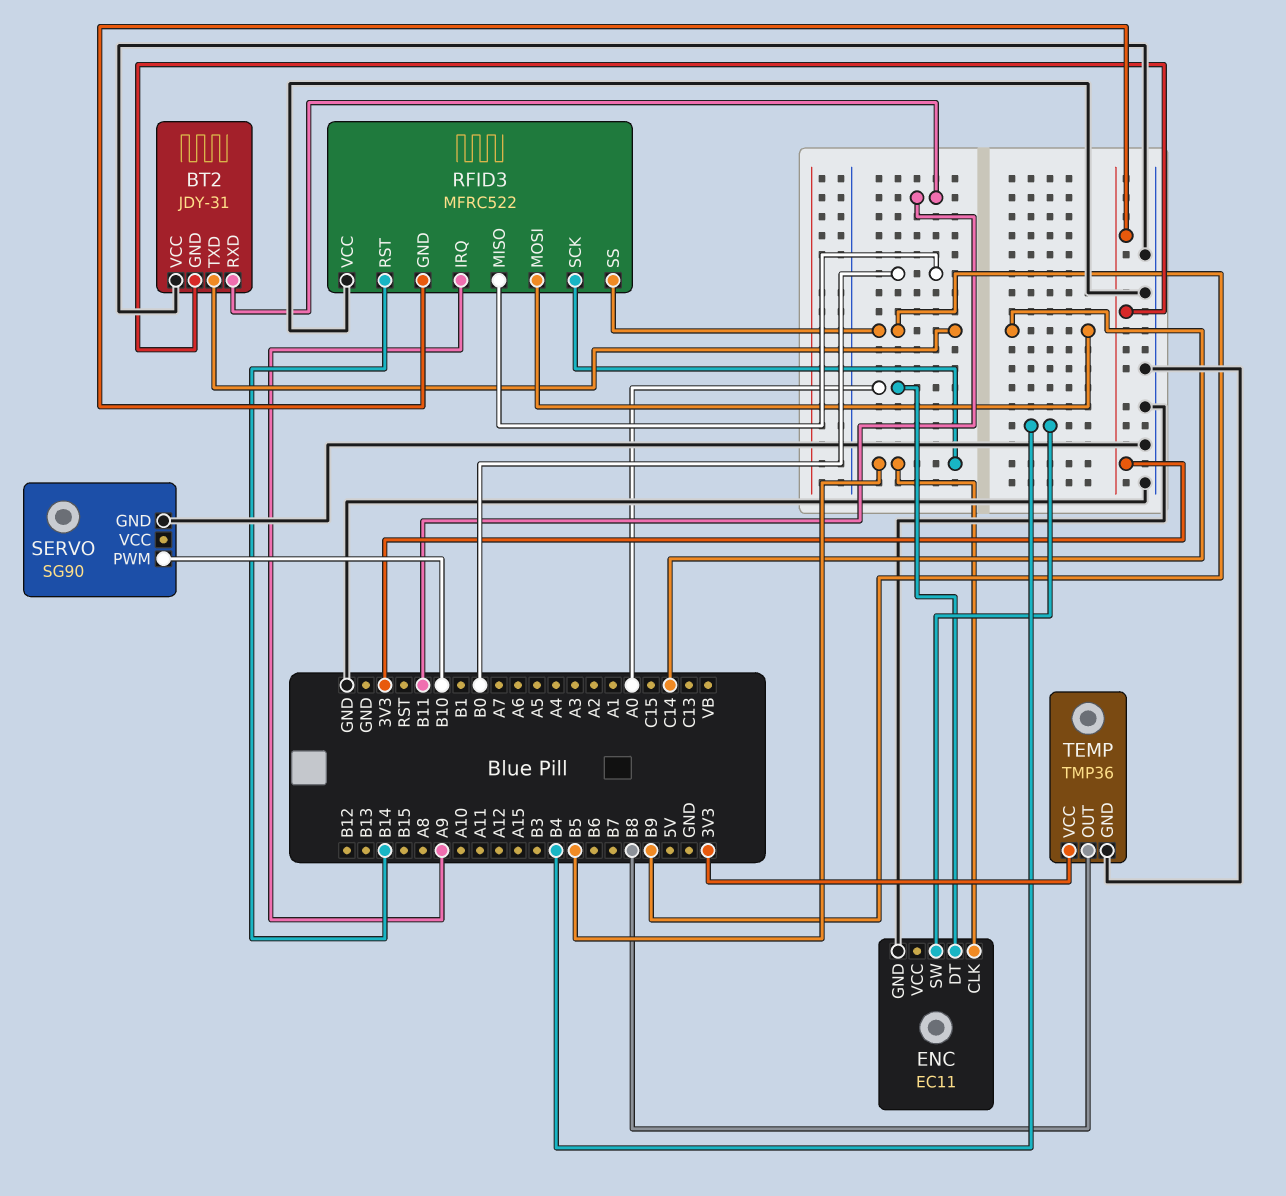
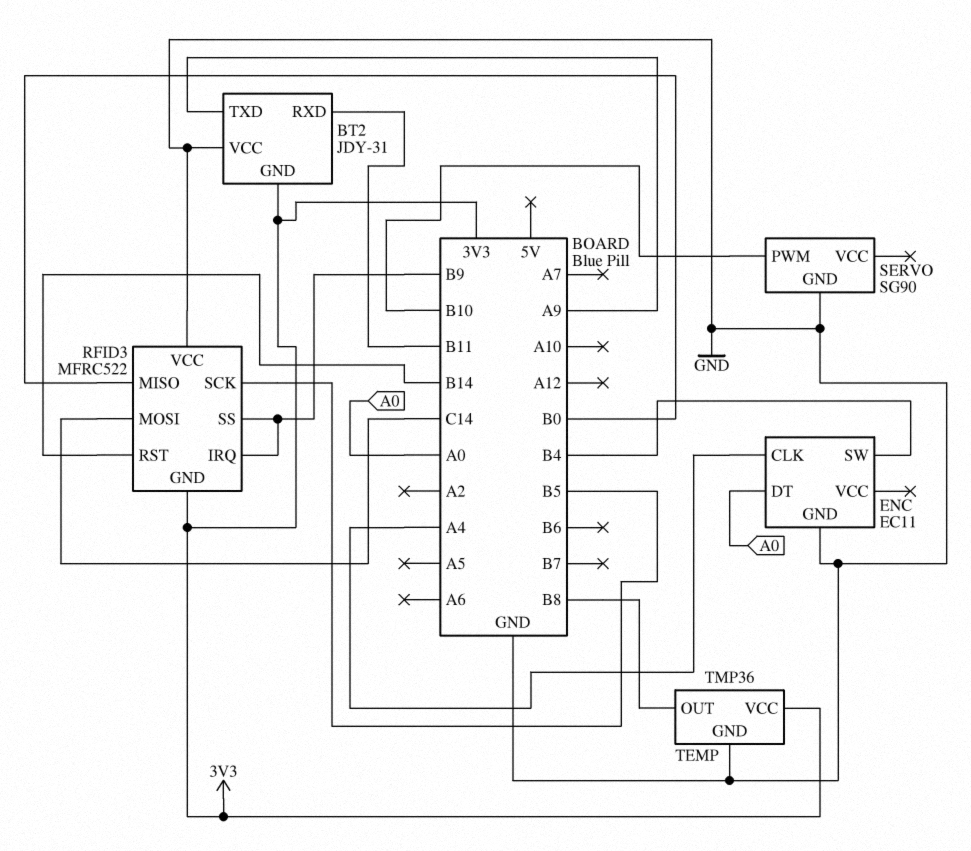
BT2 pin TXD: B9 -> A9
ENC pin CLK: B5 -> A4
RFID3 pin IRQ: A9 -> B9

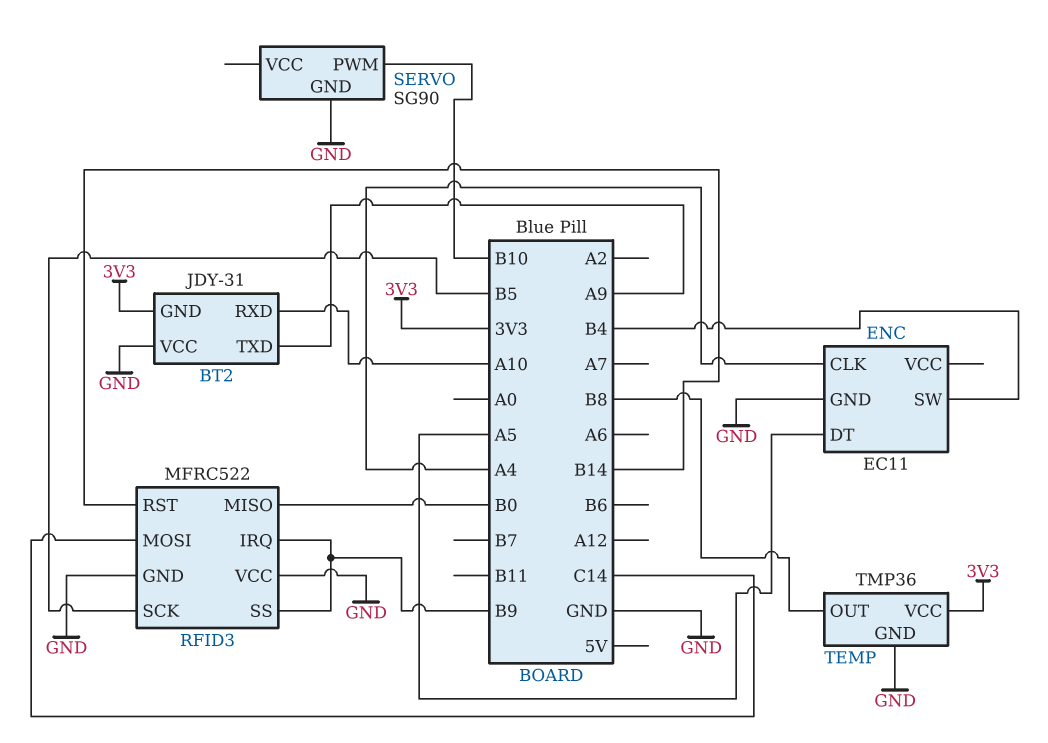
BT2 pin RXD: B11 -> A10
ENC pin DT: A0 -> A5
RFID3 pin GND: 3V3 -> GND

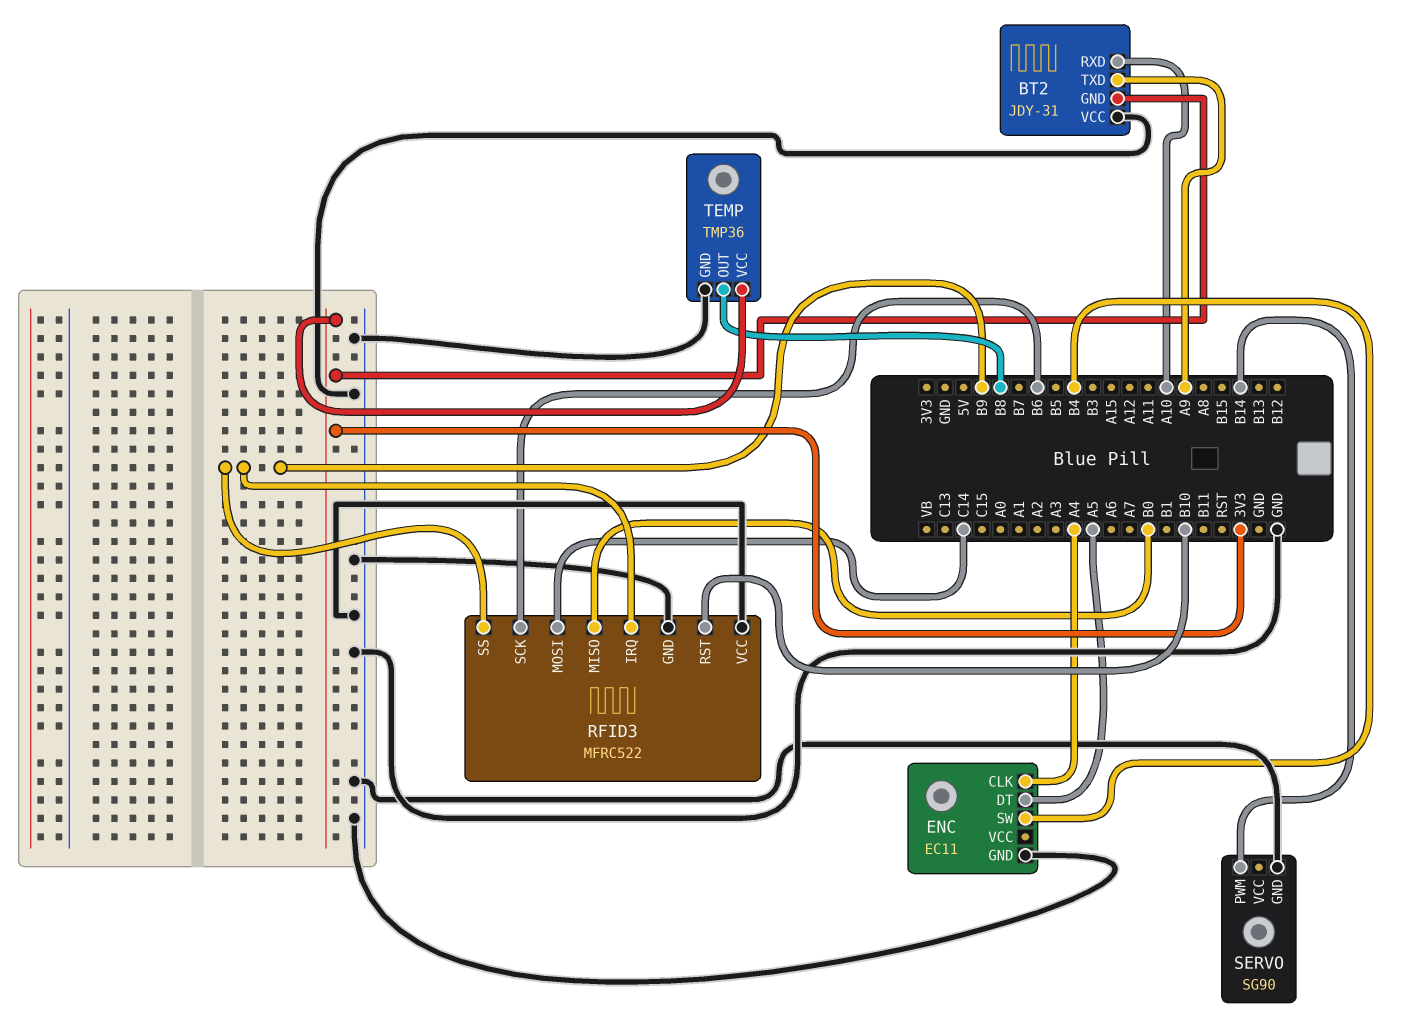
RFID3 pin RST: B14 -> B10
RFID3 pin SCK: B5 -> B6
SERVO pin PWM: B10 -> B14

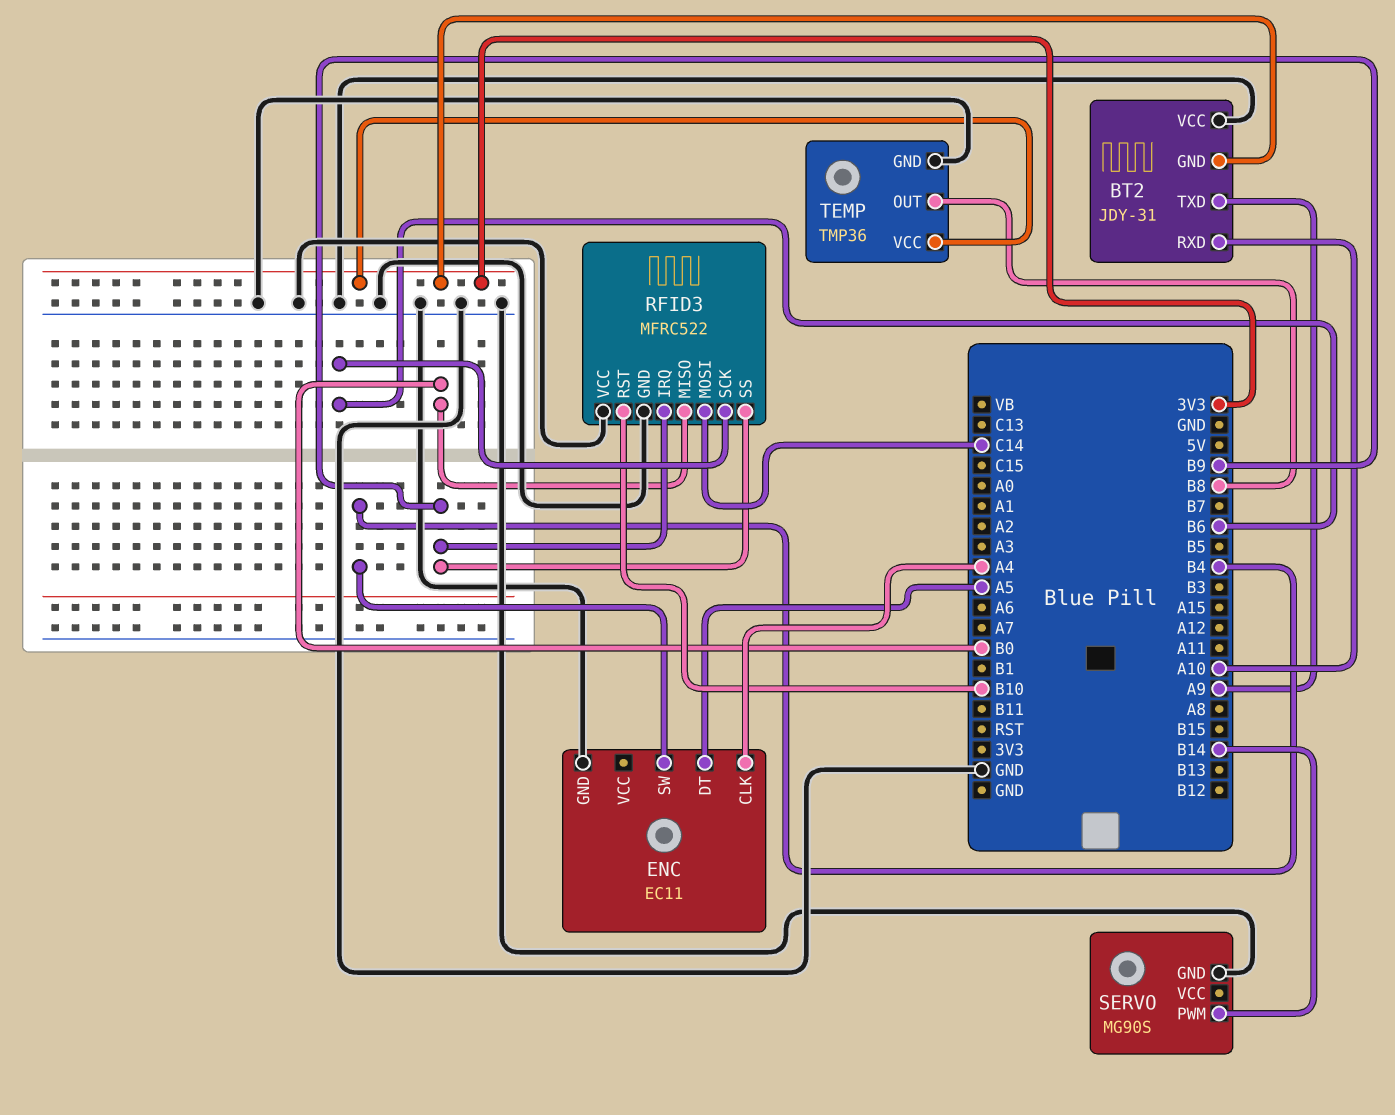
SERVO: SG90 -> MG90S

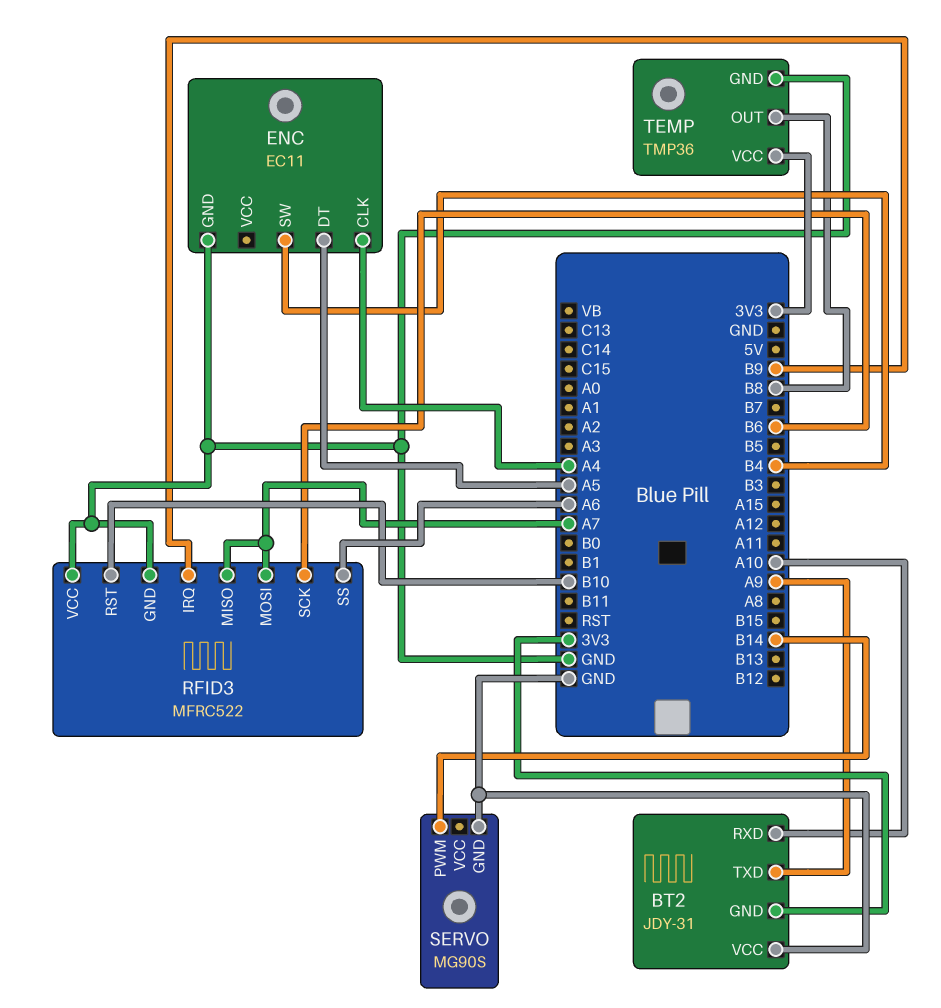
RFID3 pin MISO: B0 -> A7
RFID3 pin MOSI: C14 -> A7
RFID3 pin SS: B9 -> A6

